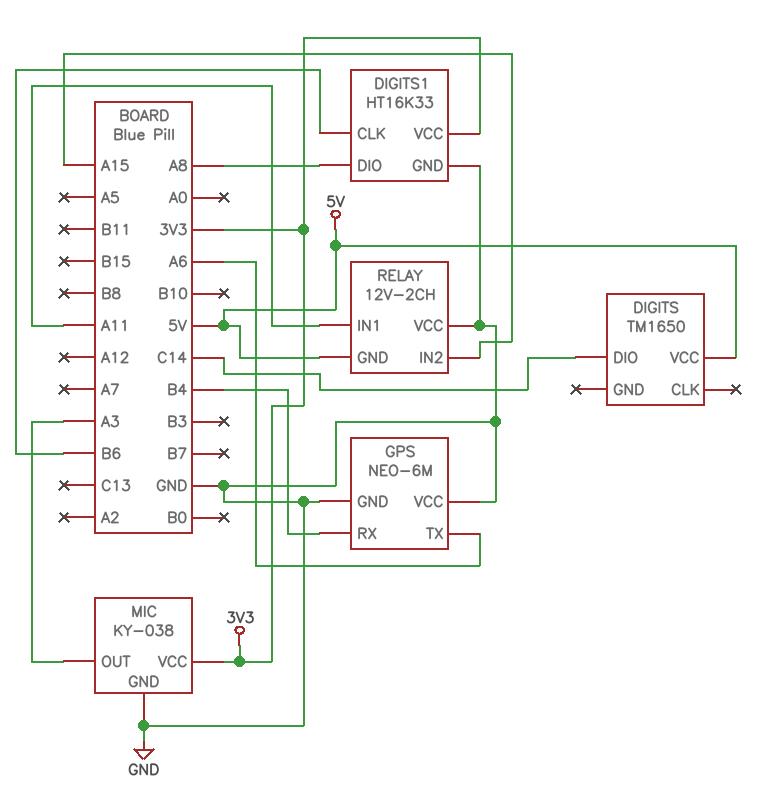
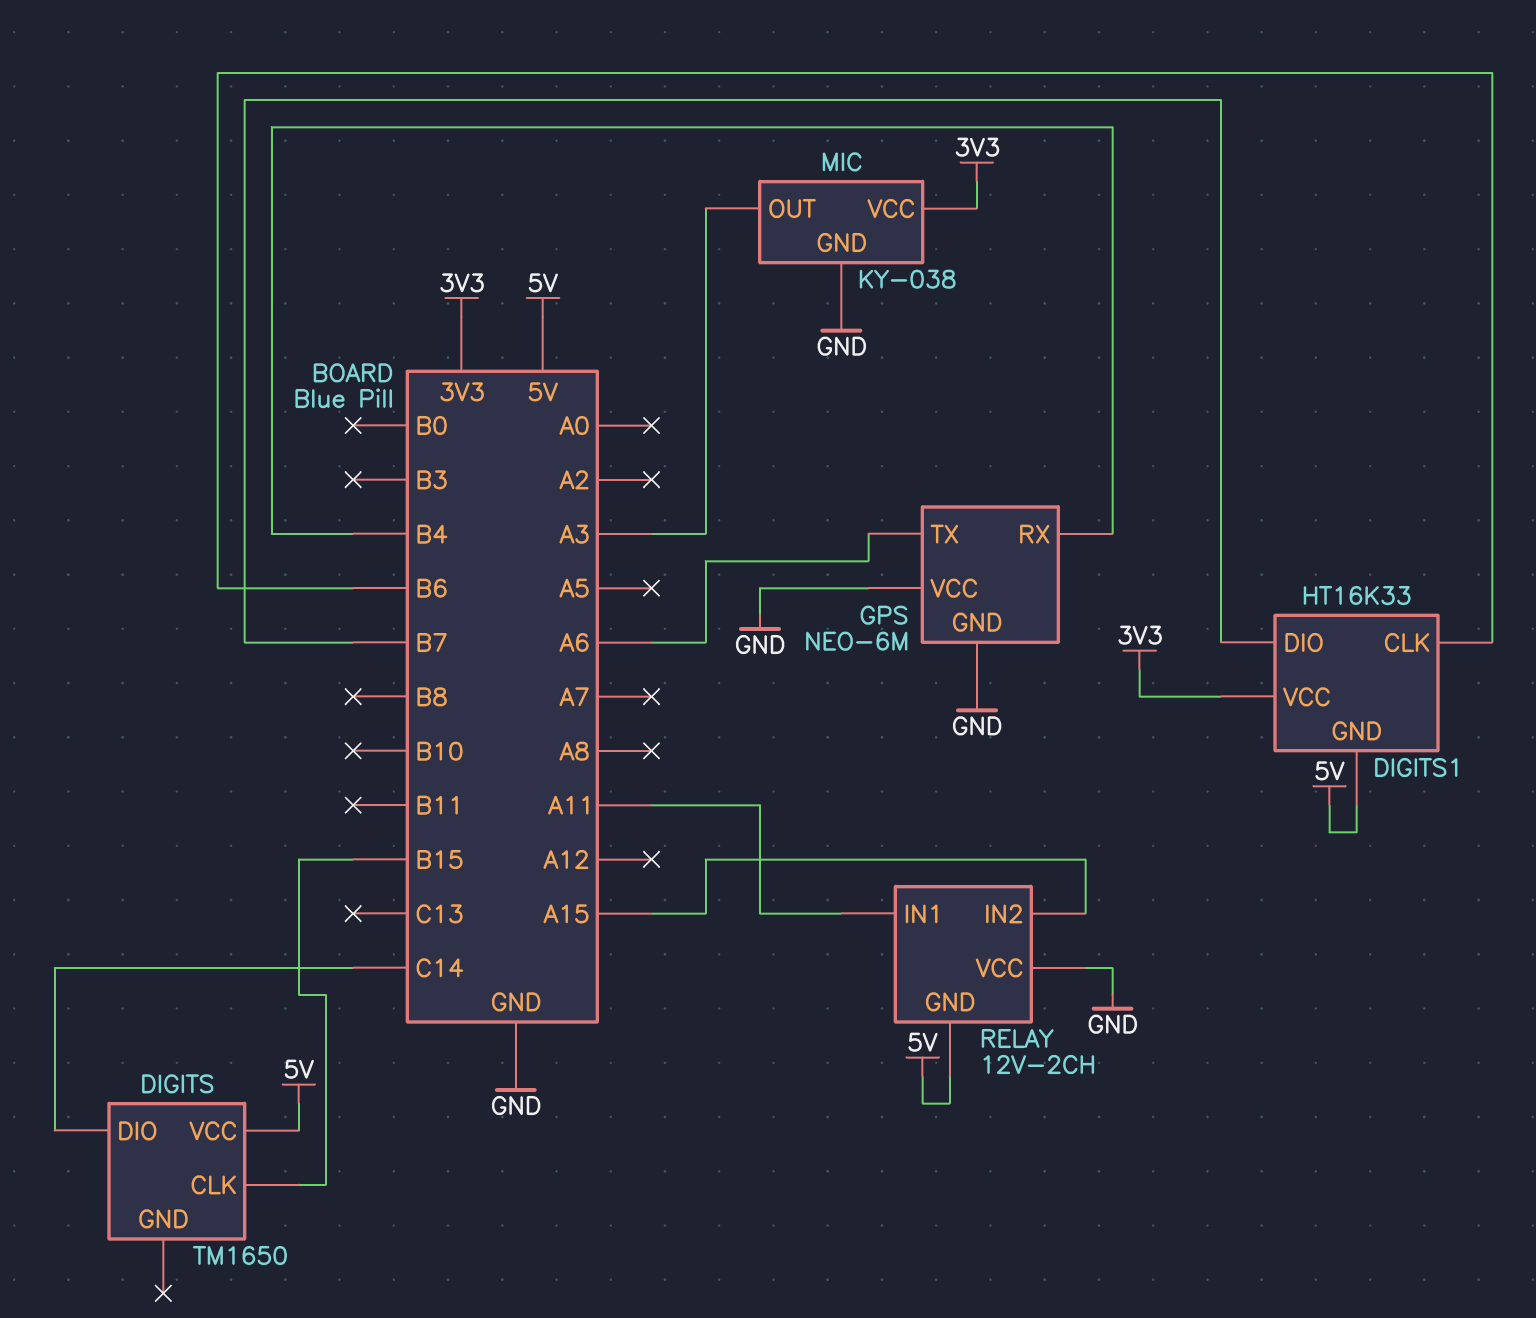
DIGITS pin CLK: none -> B15
DIGITS1 pin DIO: A8 -> B7
DIGITS1 pin GND: GND -> 5V

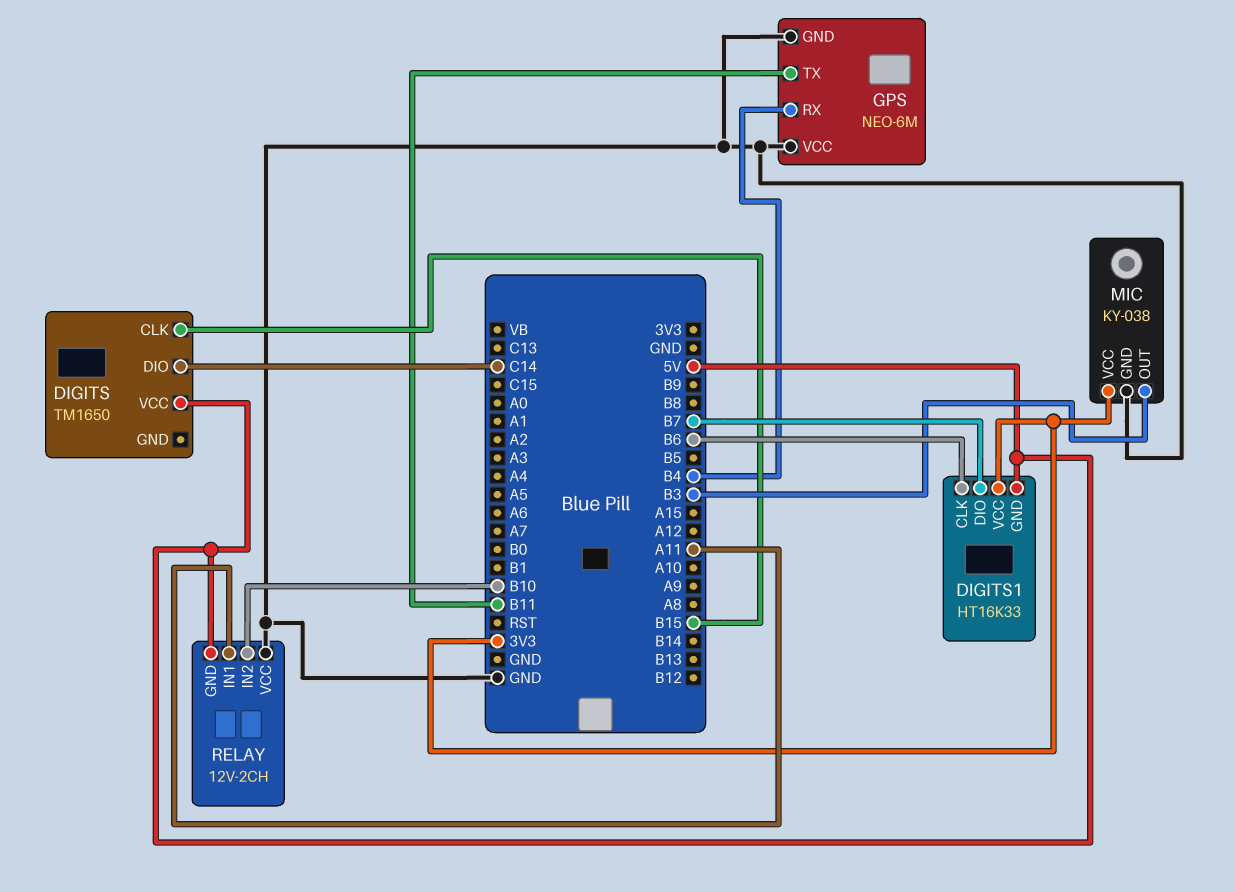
GPS pin TX: A6 -> B11
MIC pin OUT: A3 -> B3
RELAY pin IN2: A15 -> B10

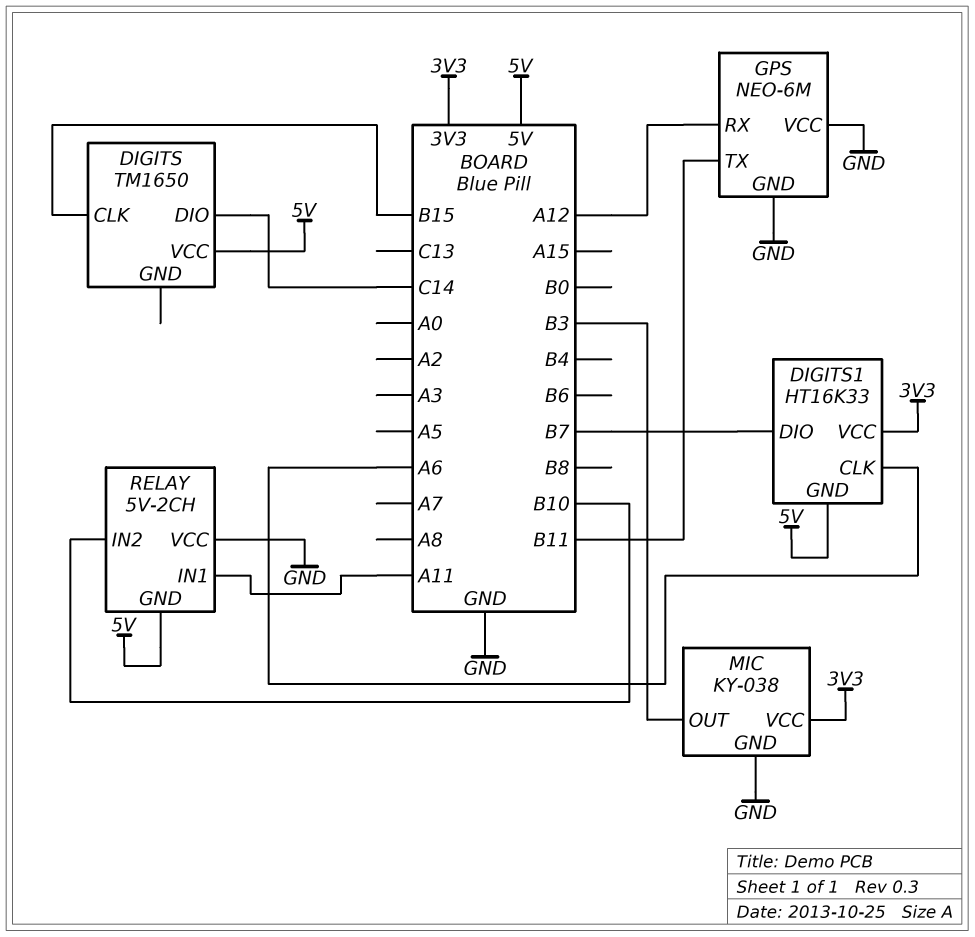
DIGITS1 pin CLK: B6 -> A6
GPS pin RX: B4 -> A12
RELAY: 12V-2CH -> 5V-2CH

